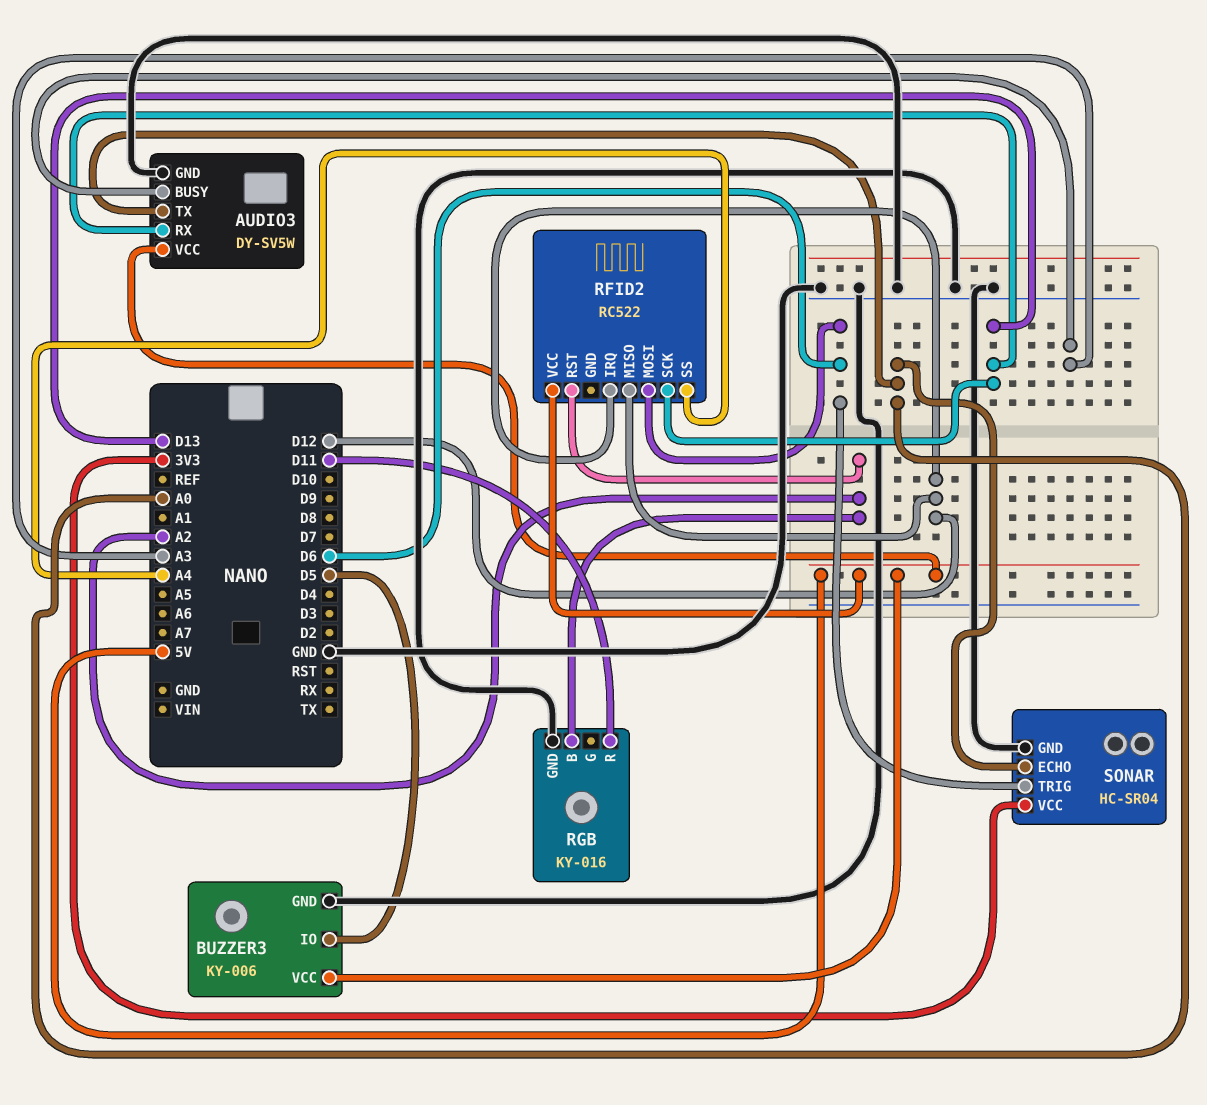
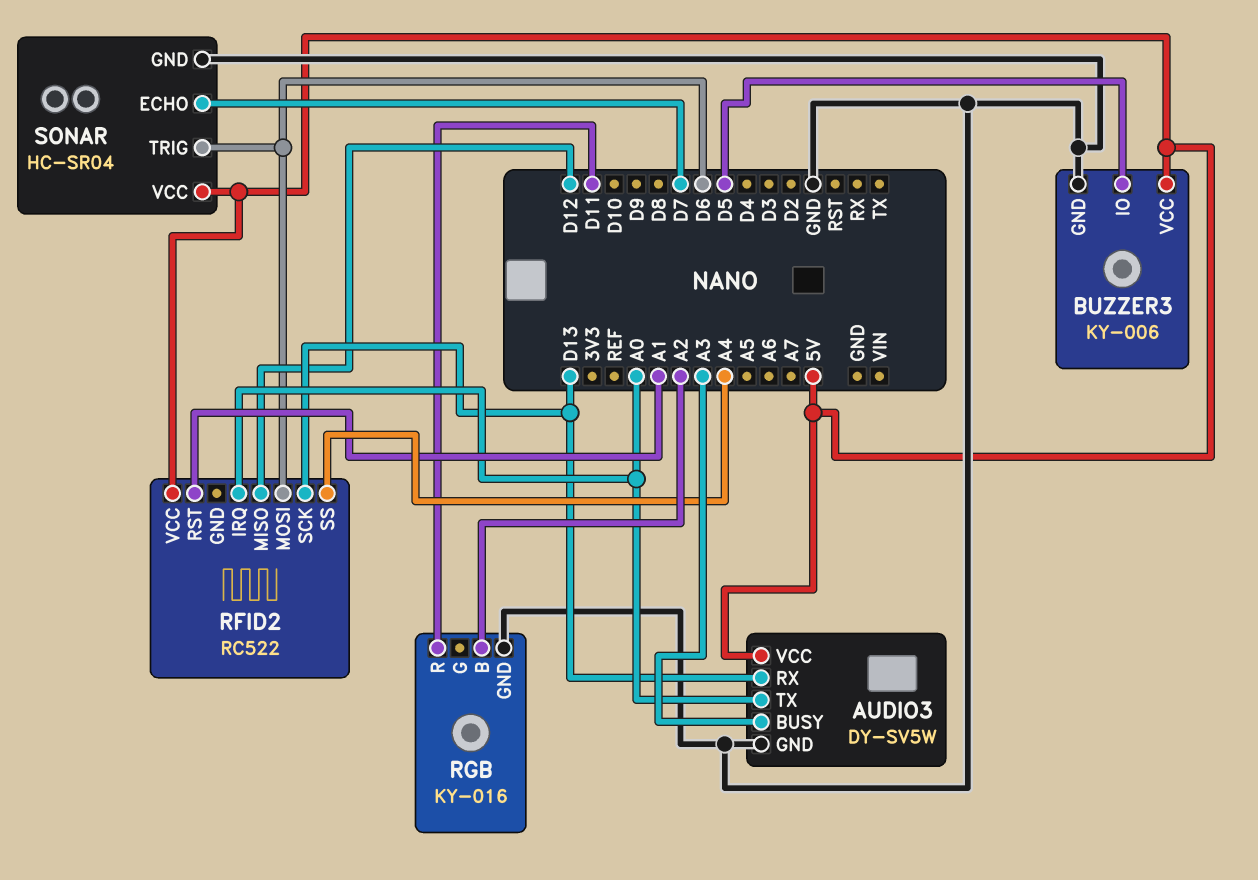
RFID2 pin IRQ: D12 -> A0
RFID2 pin RST: A2 -> A1
SONAR pin ECHO: A0 -> D7
SONAR pin VCC: 3V3 -> 5V

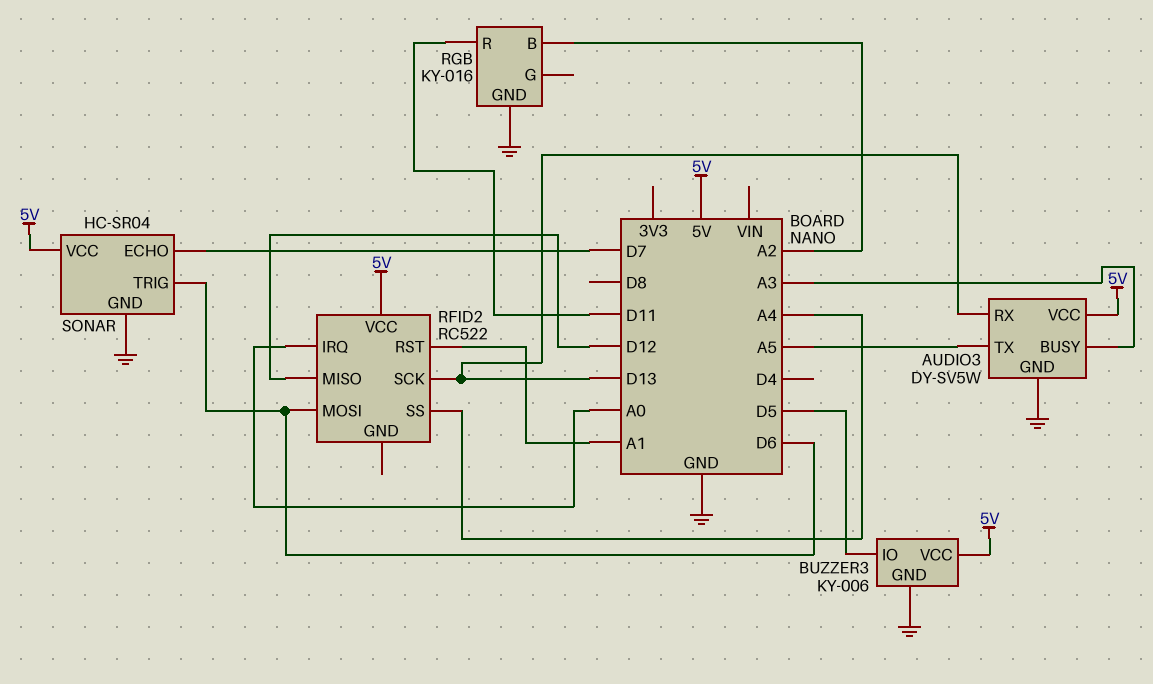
AUDIO3 pin TX: A0 -> A5

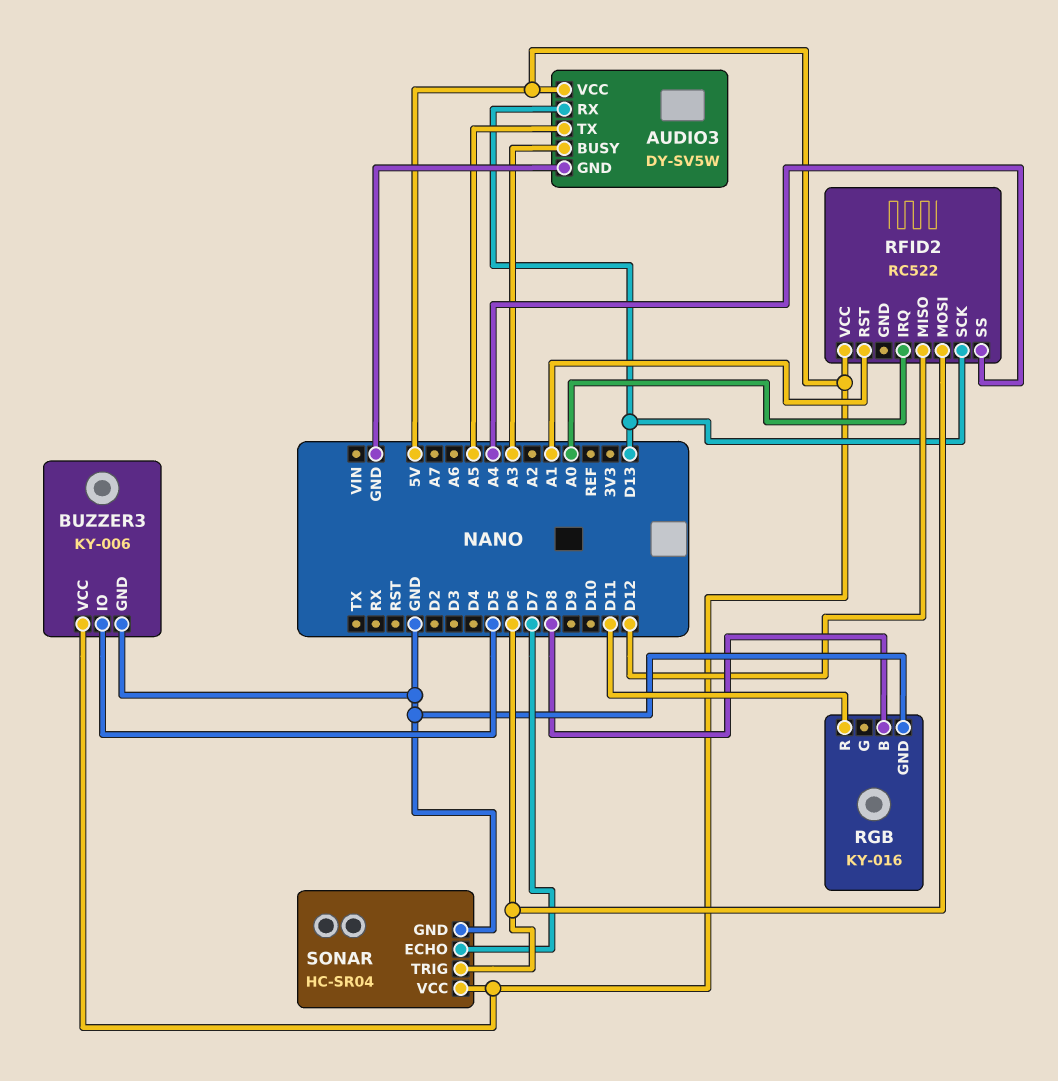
RGB pin B: A2 -> D8

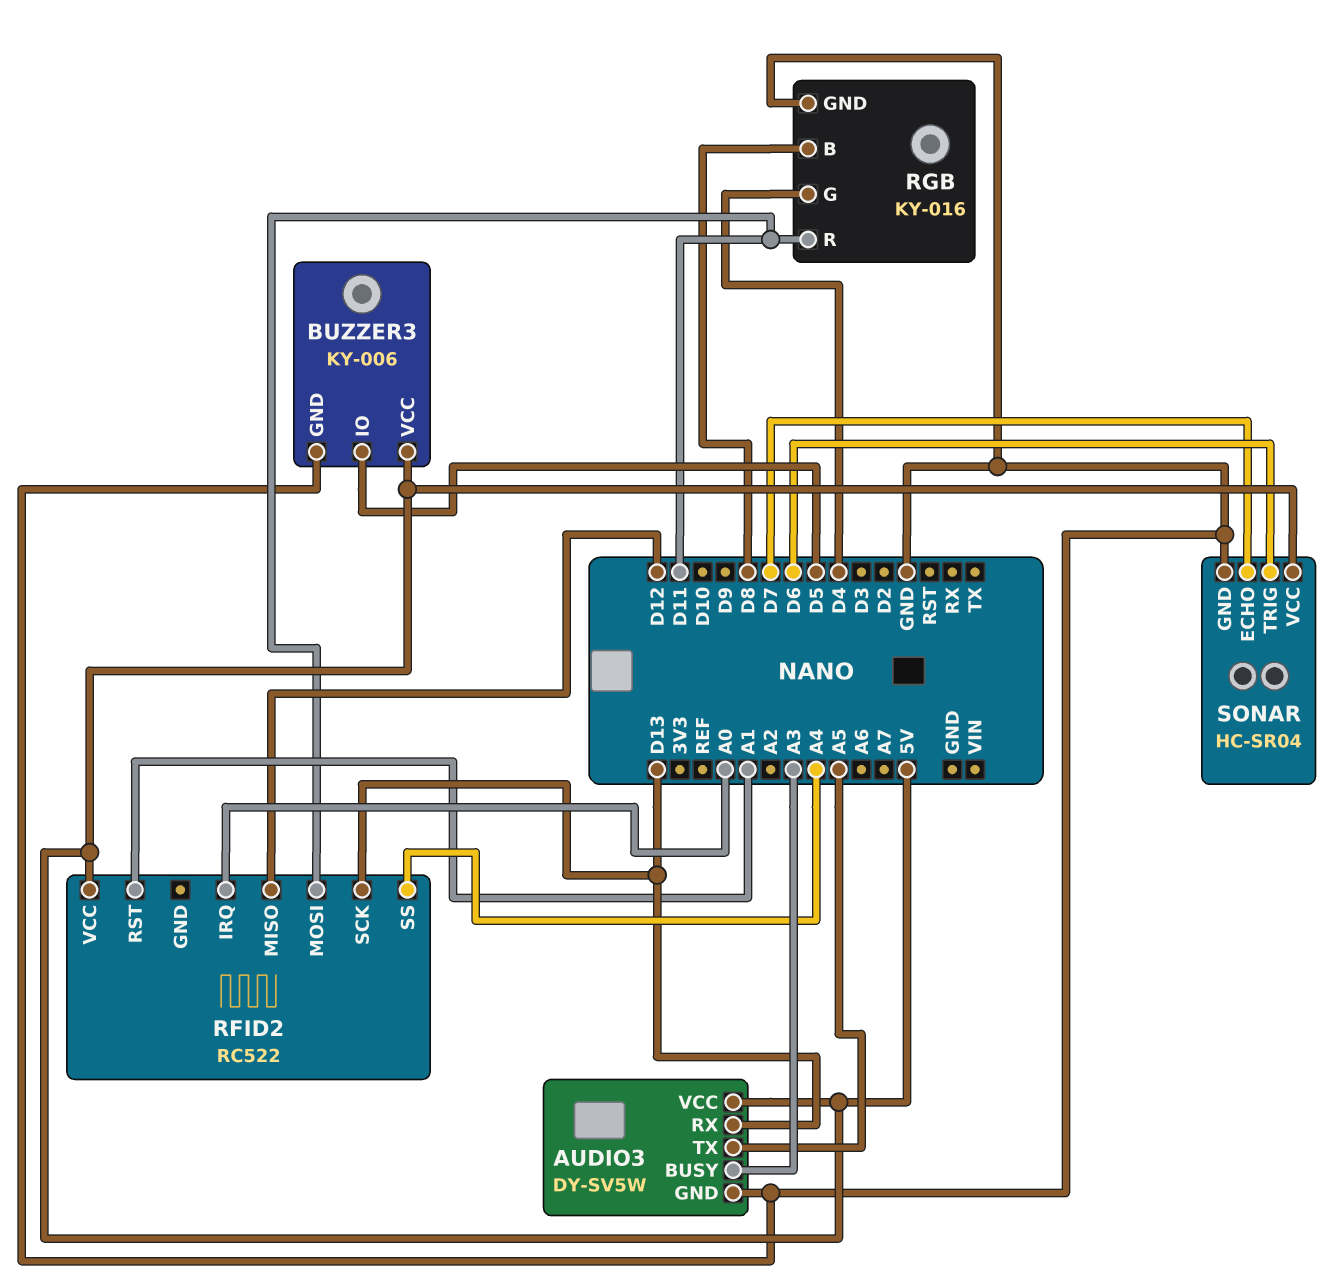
RFID2 pin MOSI: D6 -> D11
RGB pin G: none -> D4

